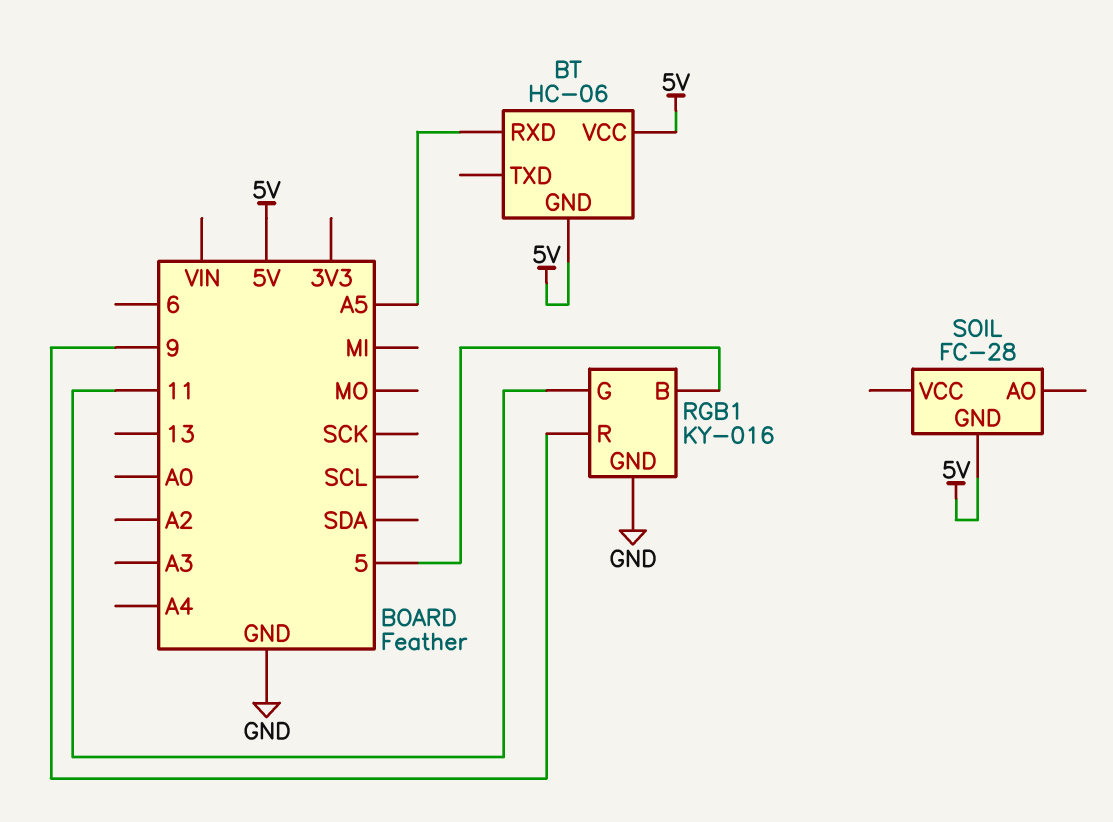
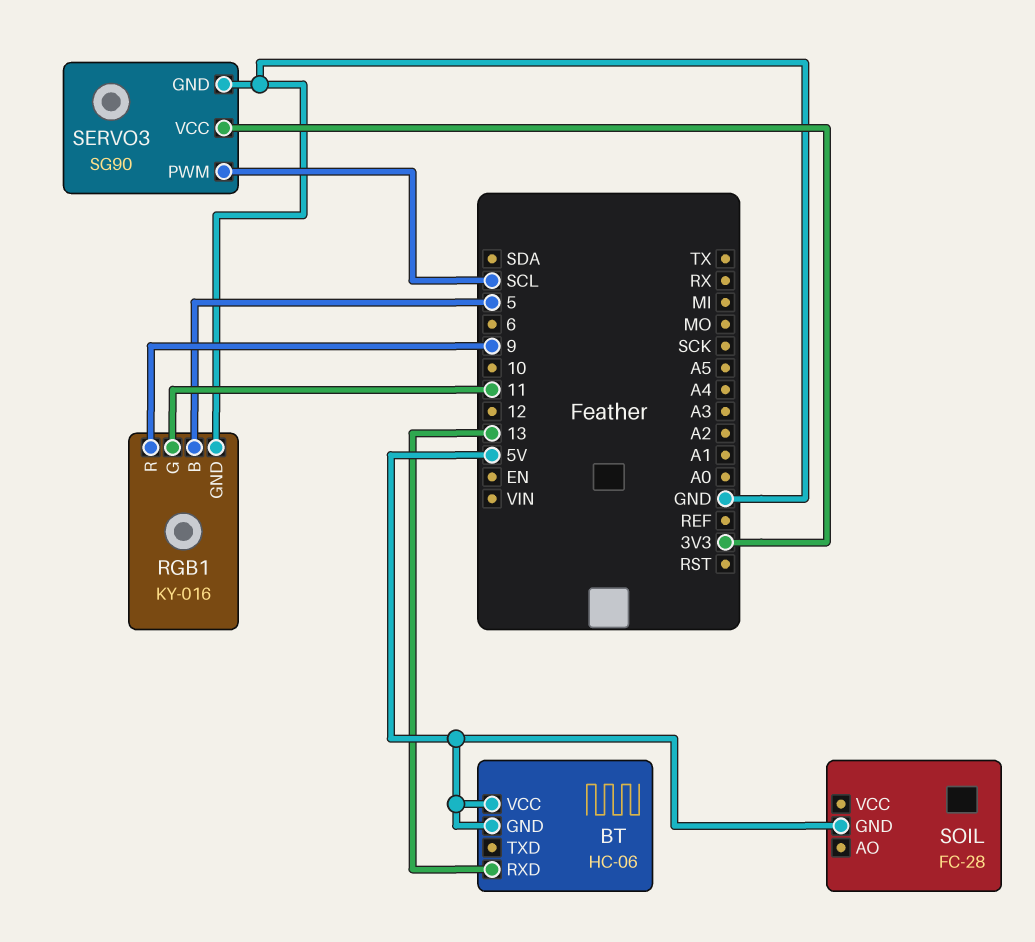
BT pin RXD: A5 -> 13
SERVO3: none -> SG90
SERVO3 pin GND: none -> GND
SERVO3 pin PWM: none -> SCL
SERVO3 pin VCC: none -> 3V3

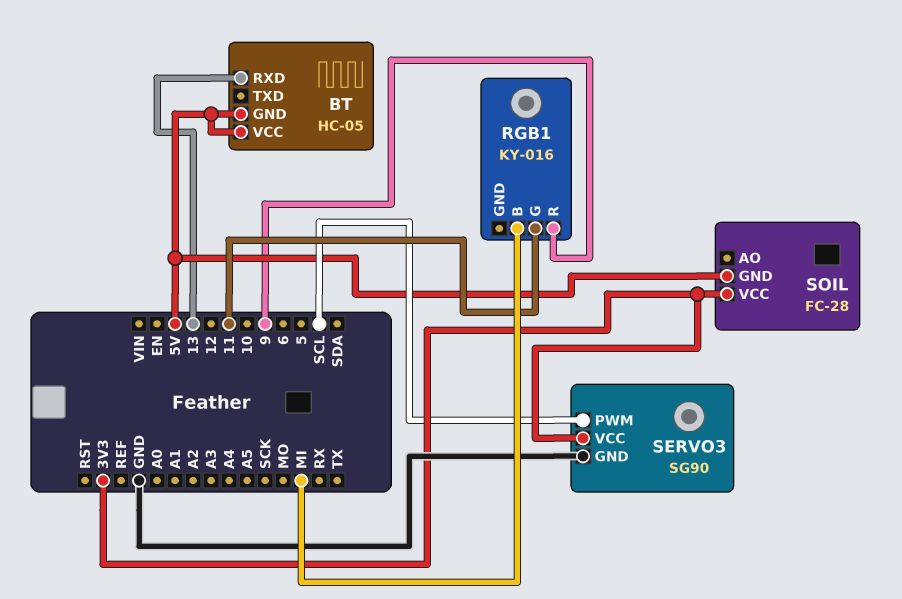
BT: HC-06 -> HC-05
RGB1 pin B: 5 -> MI
RGB1 pin GND: GND -> none
SOIL pin VCC: none -> 3V3

